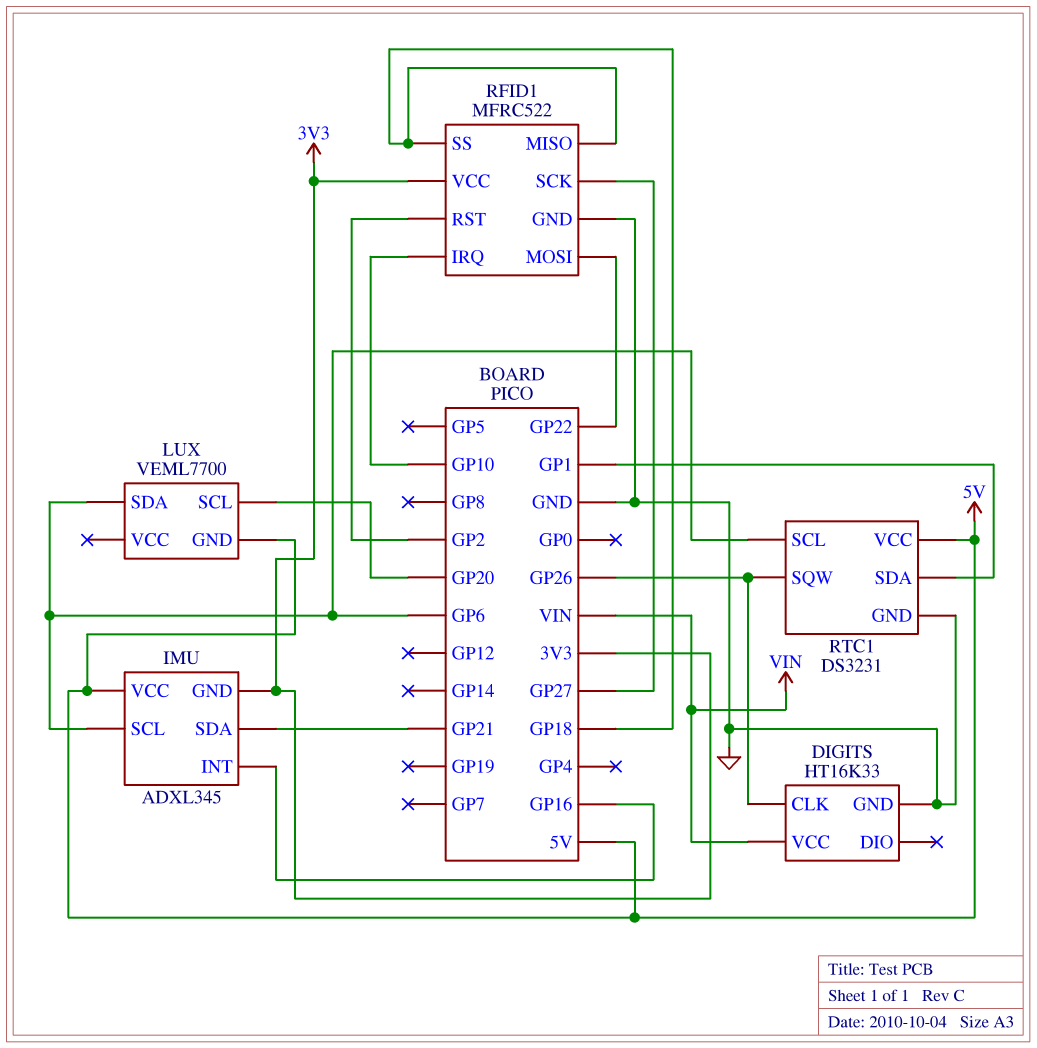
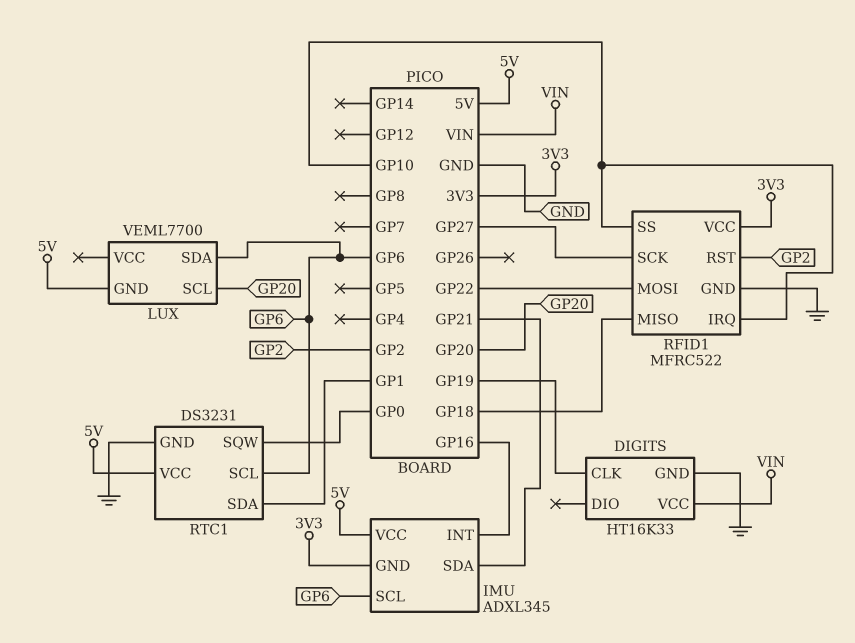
DIGITS pin CLK: GP26 -> GP19
RFID1 pin SS: GP18 -> GP10
RTC1 pin SQW: GP26 -> GP0

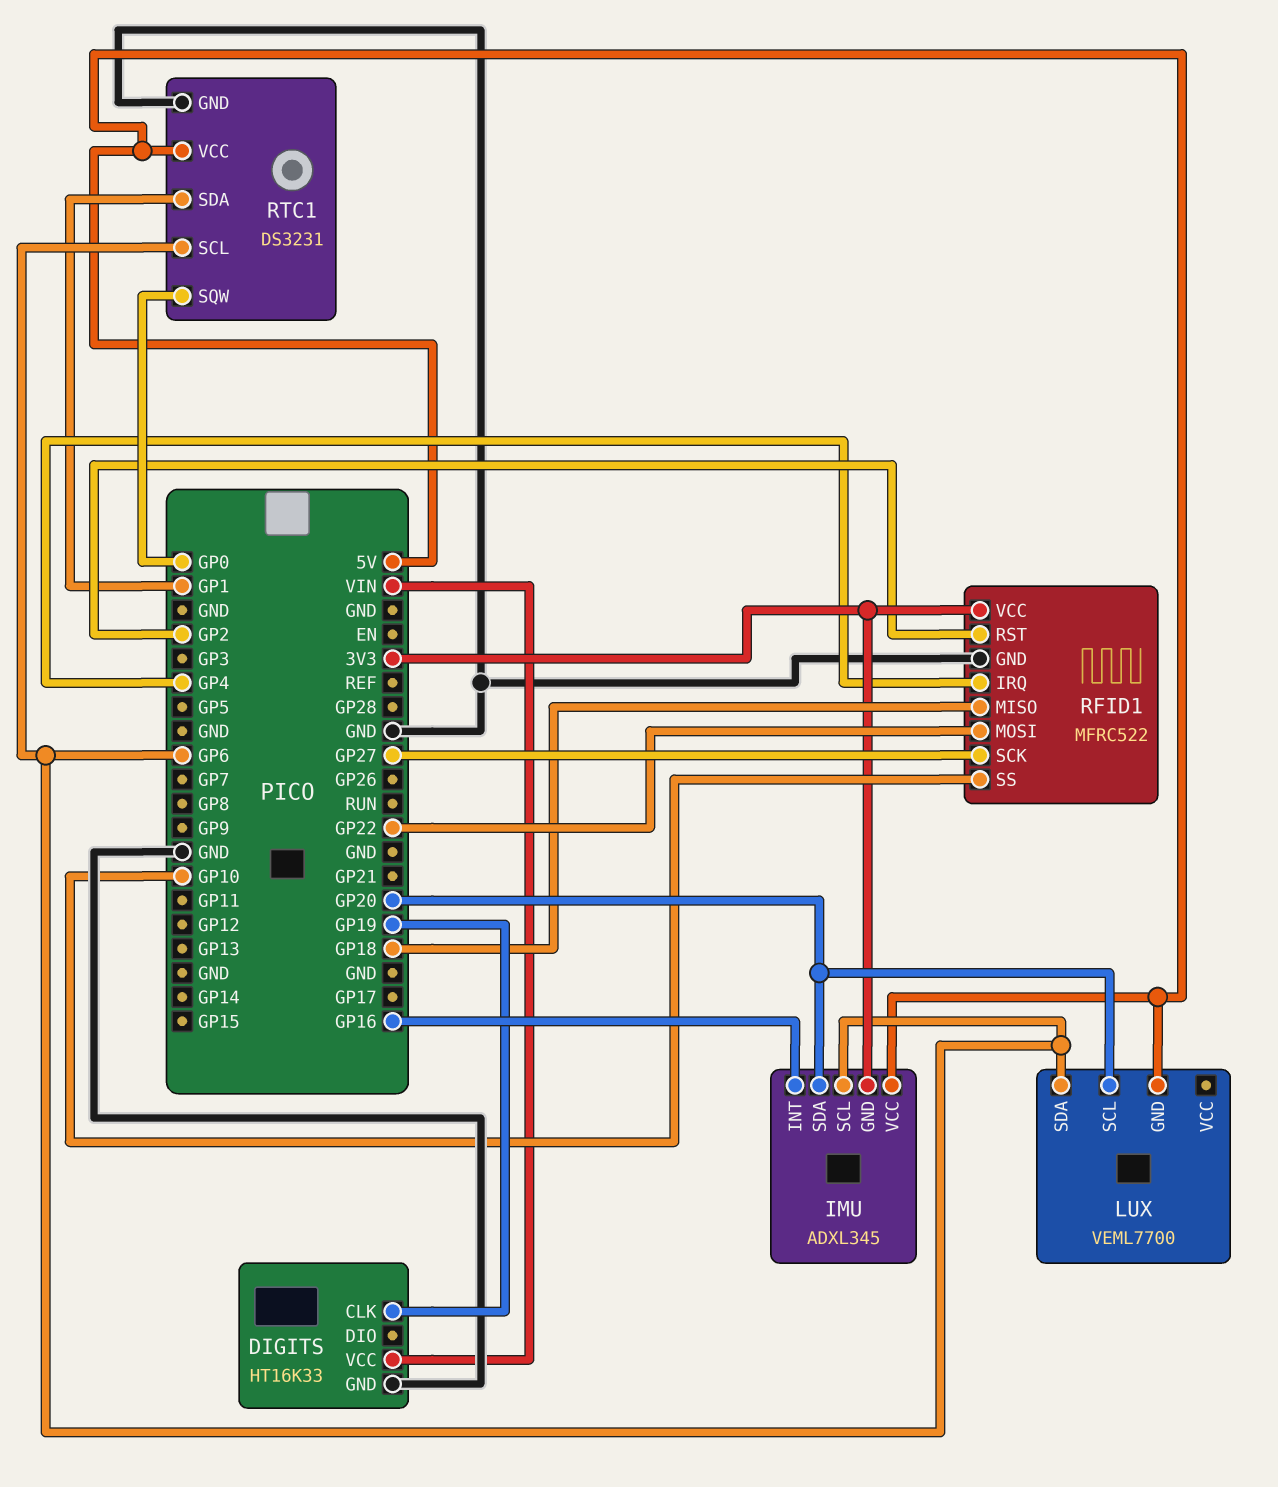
IMU pin SDA: GP21 -> GP20
RFID1 pin IRQ: GP10 -> GP4

